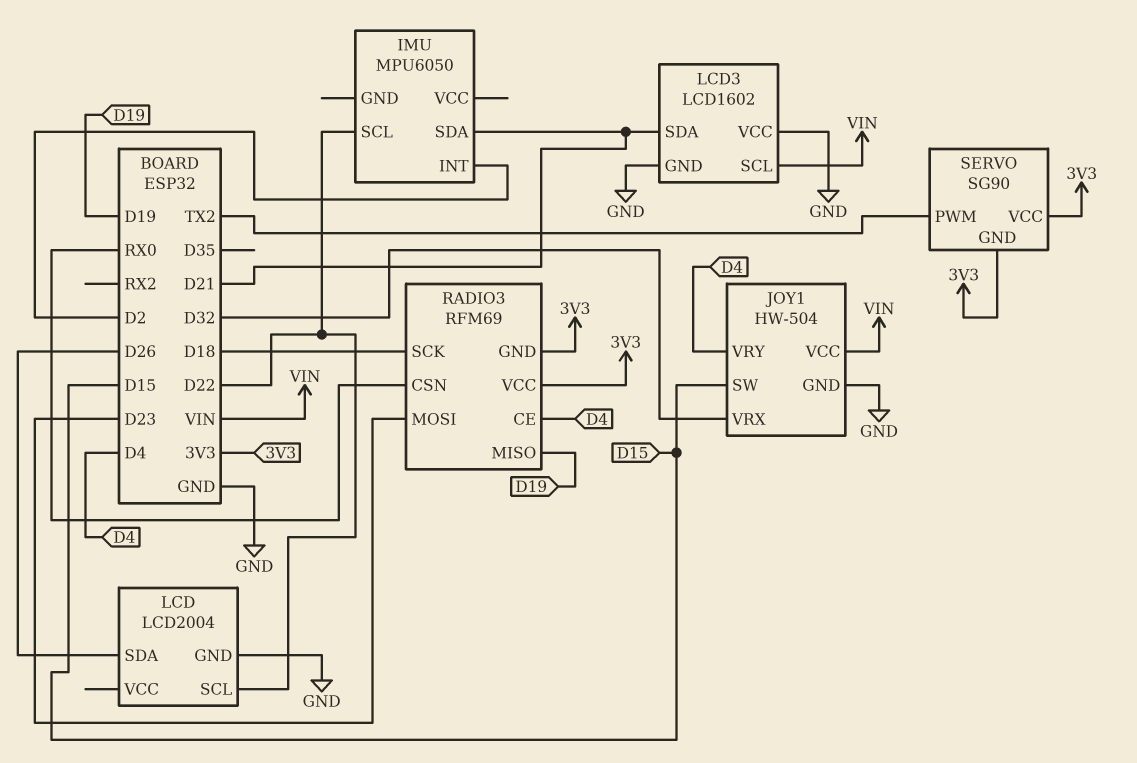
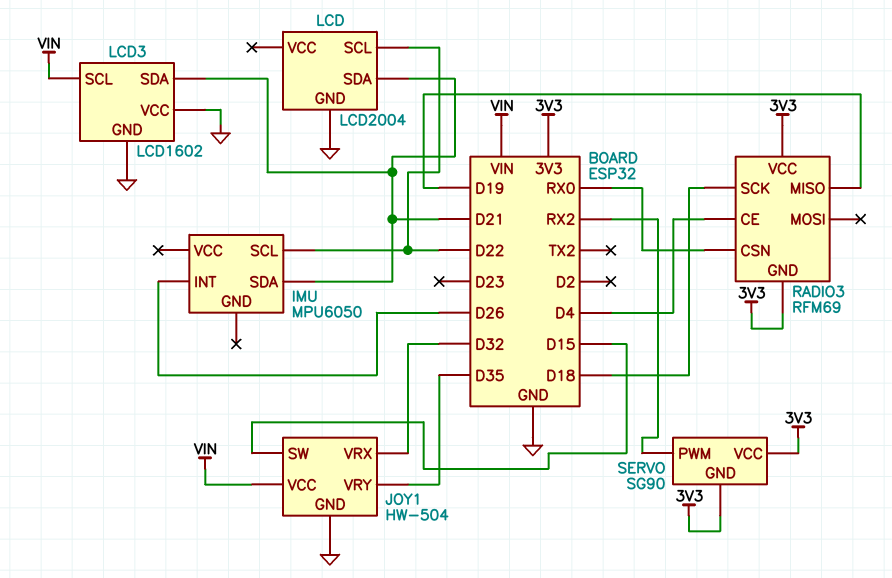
IMU pin INT: D2 -> D26
JOY1 pin VRY: D4 -> D35
LCD pin SDA: D26 -> D21
RADIO3 pin MOSI: D23 -> none
SERVO pin PWM: TX2 -> RX2

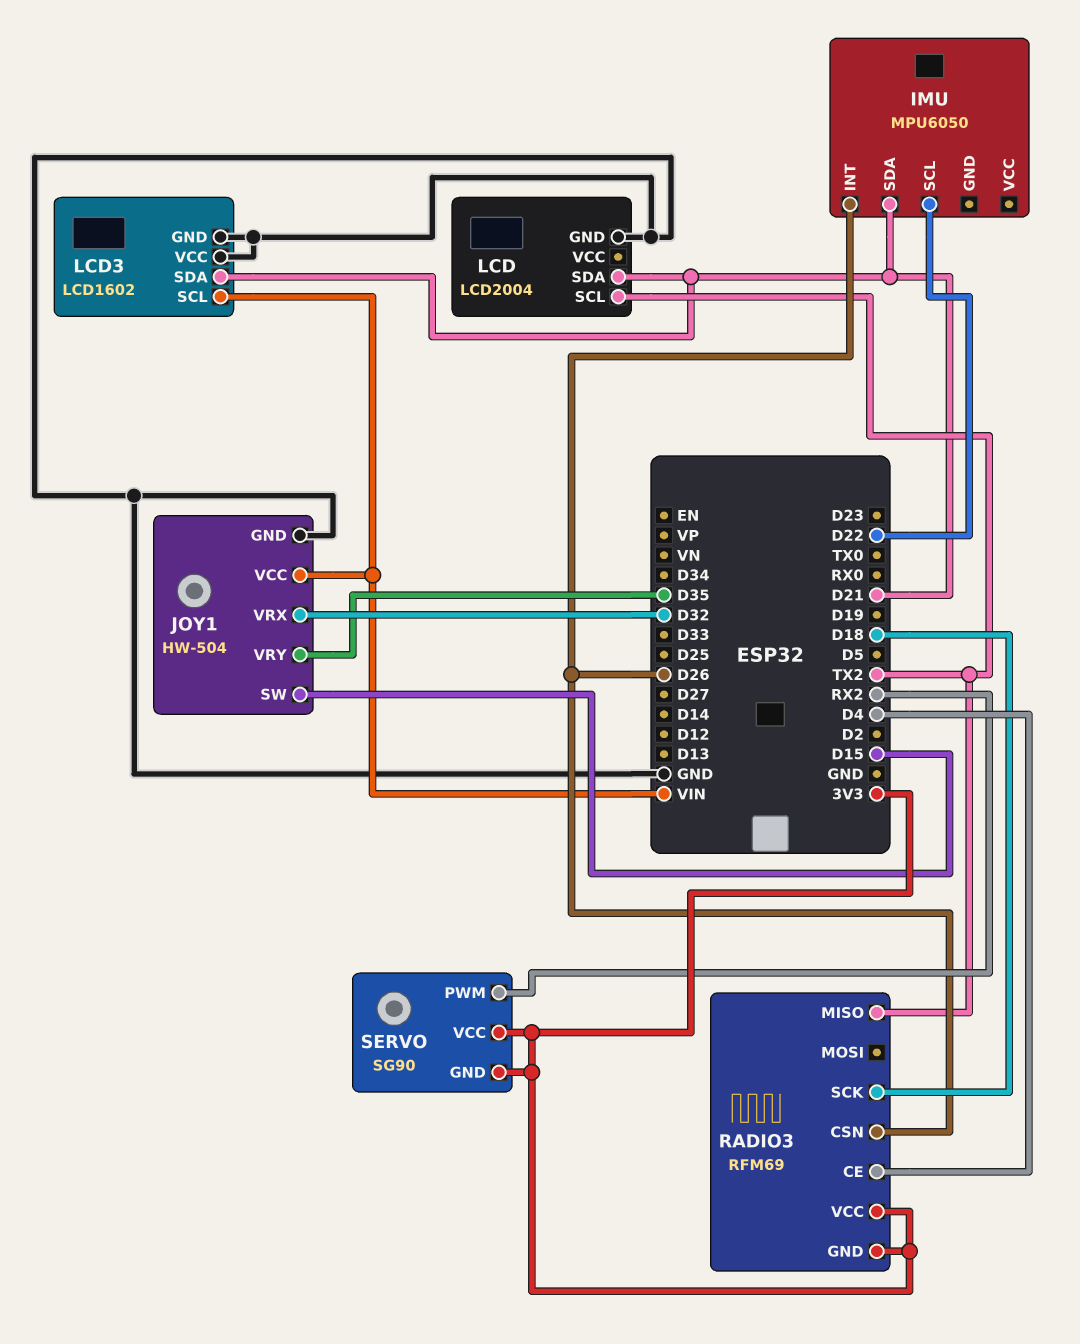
LCD pin SCL: D22 -> TX2
RADIO3 pin CSN: RX0 -> D26
RADIO3 pin MISO: D19 -> TX2

